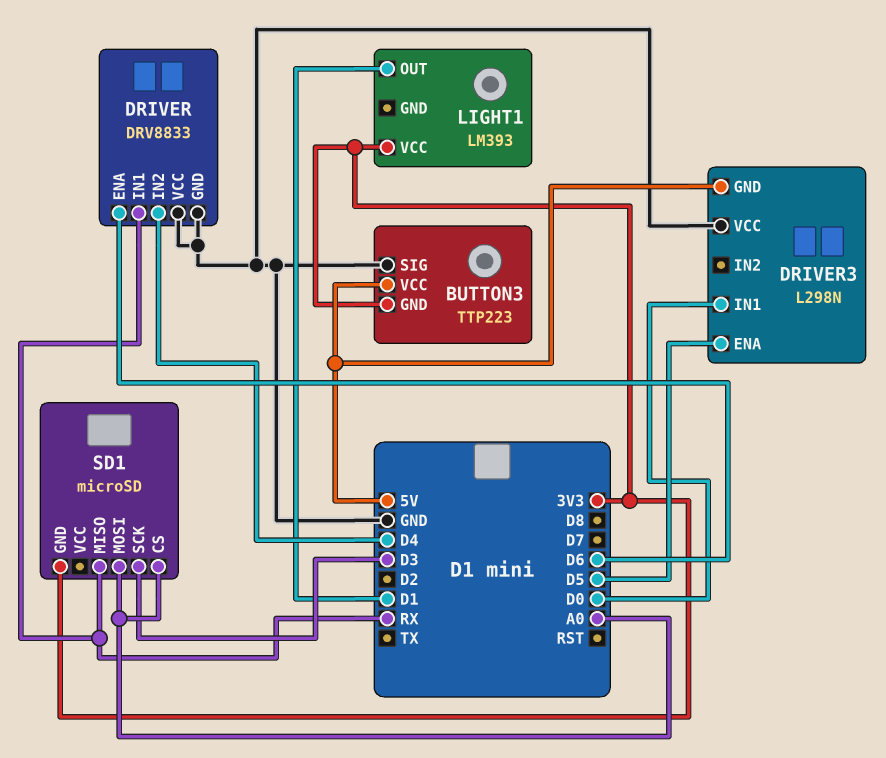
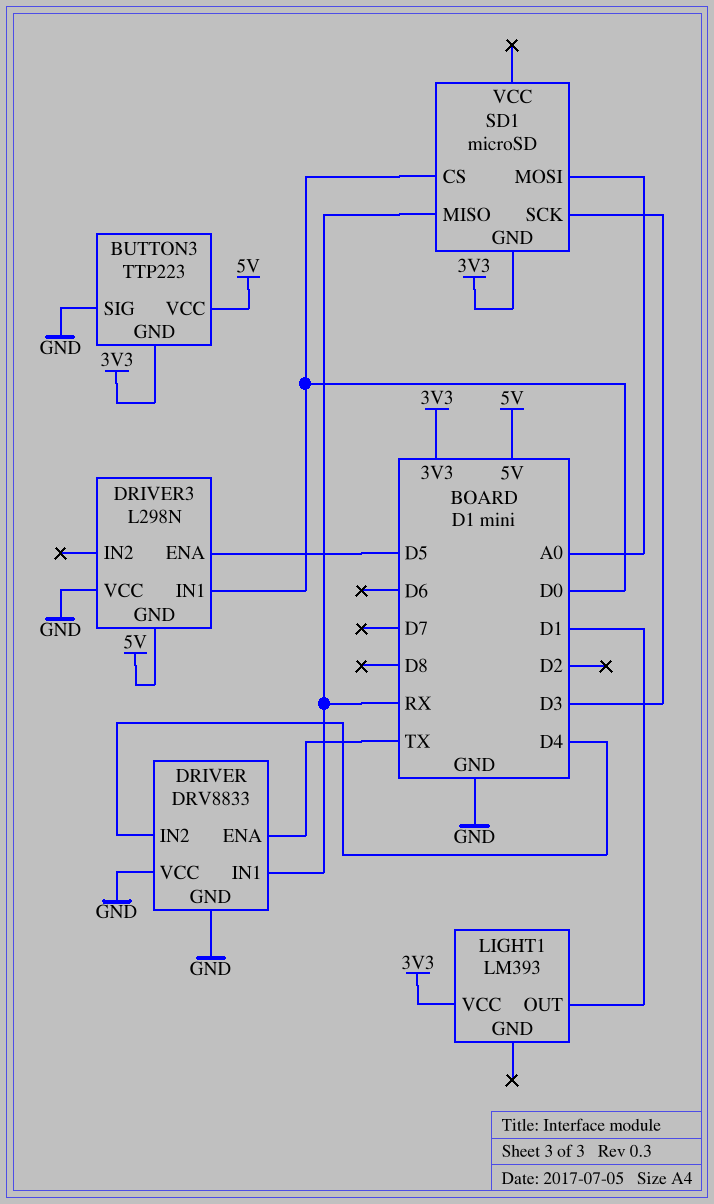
DRIVER pin ENA: D6 -> TX
SD1 pin CS: A0 -> D0

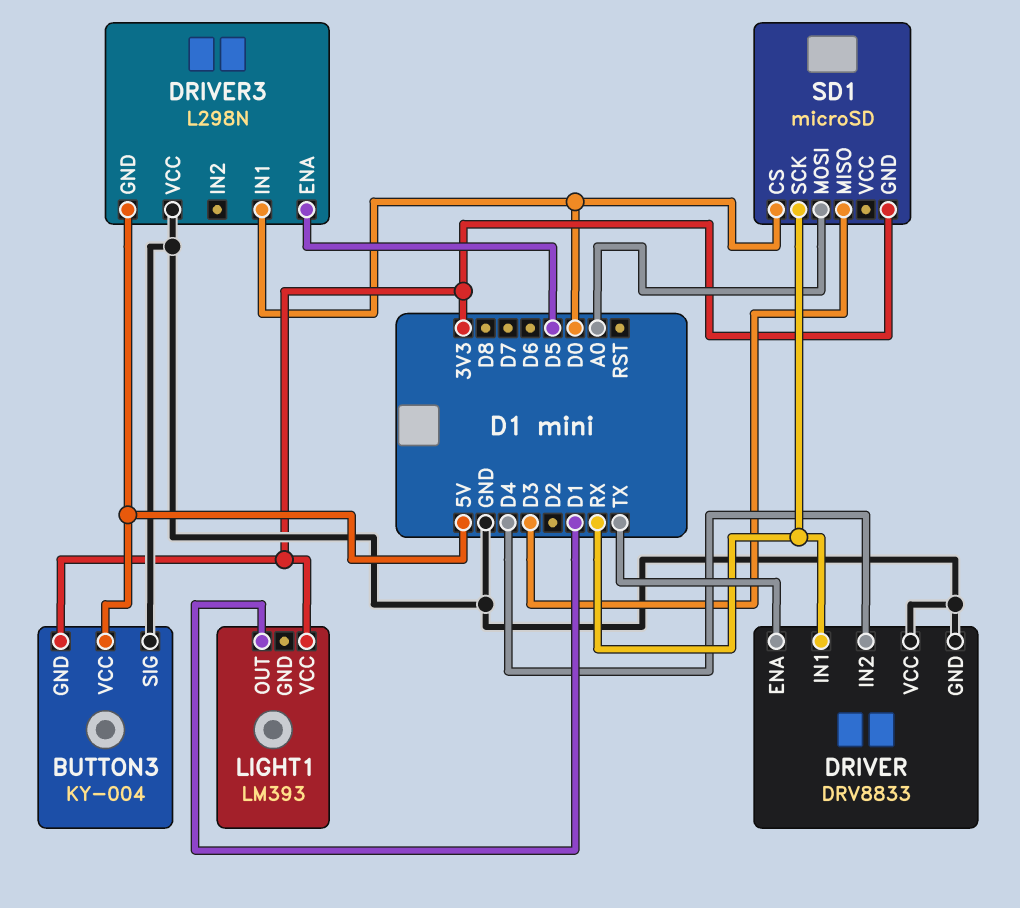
BUTTON3: TTP223 -> KY-004
SD1 pin MISO: RX -> D3
SD1 pin SCK: D3 -> RX

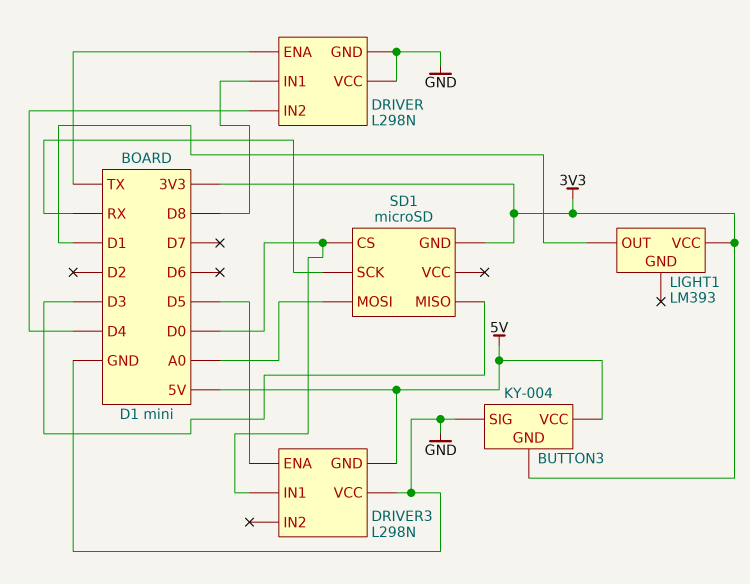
DRIVER: DRV8833 -> L298N
DRIVER pin IN1: RX -> D8

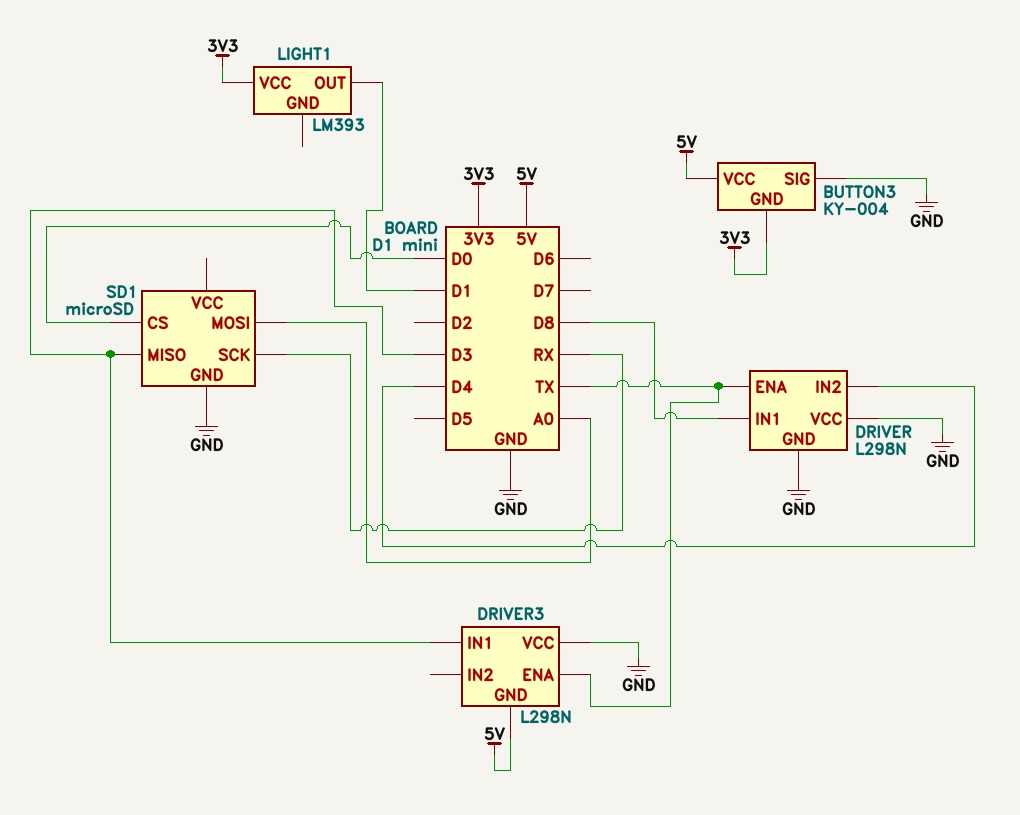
DRIVER3 pin ENA: D5 -> TX
DRIVER3 pin IN1: D0 -> D3
SD1 pin GND: 3V3 -> GND

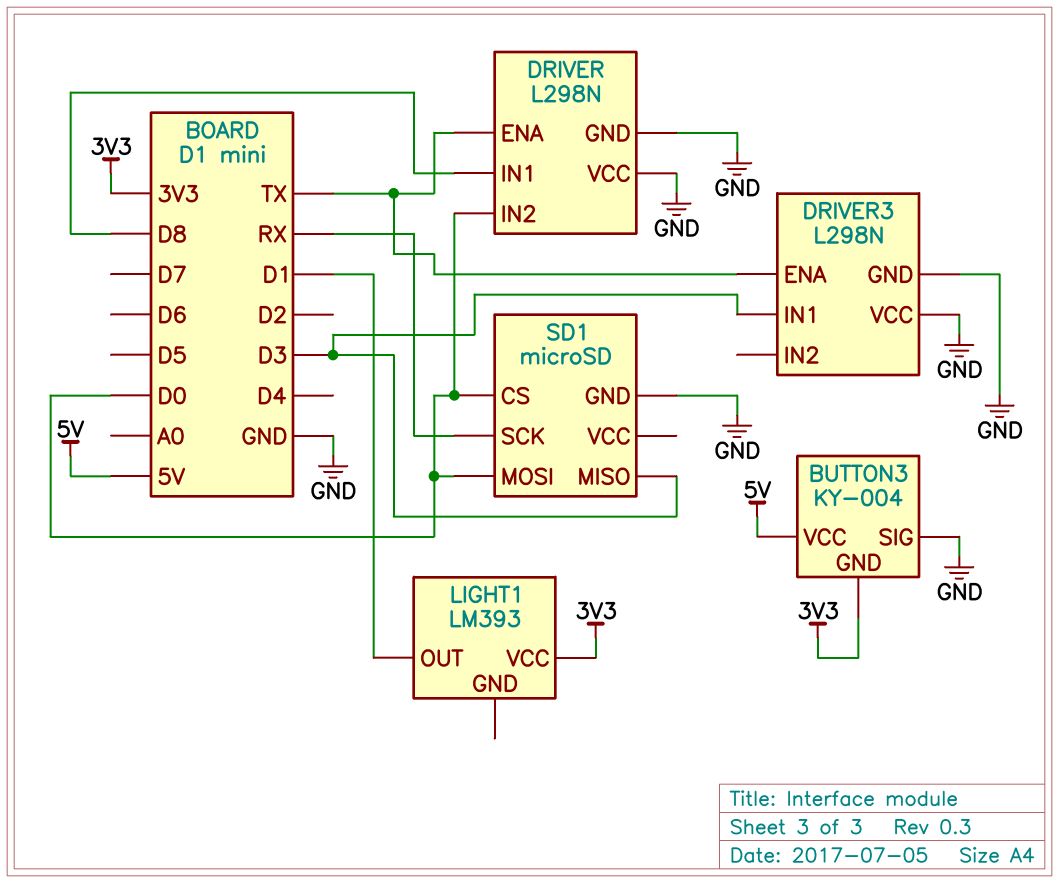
DRIVER pin IN2: D4 -> D0
DRIVER3 pin GND: 5V -> GND
SD1 pin MOSI: A0 -> D0

